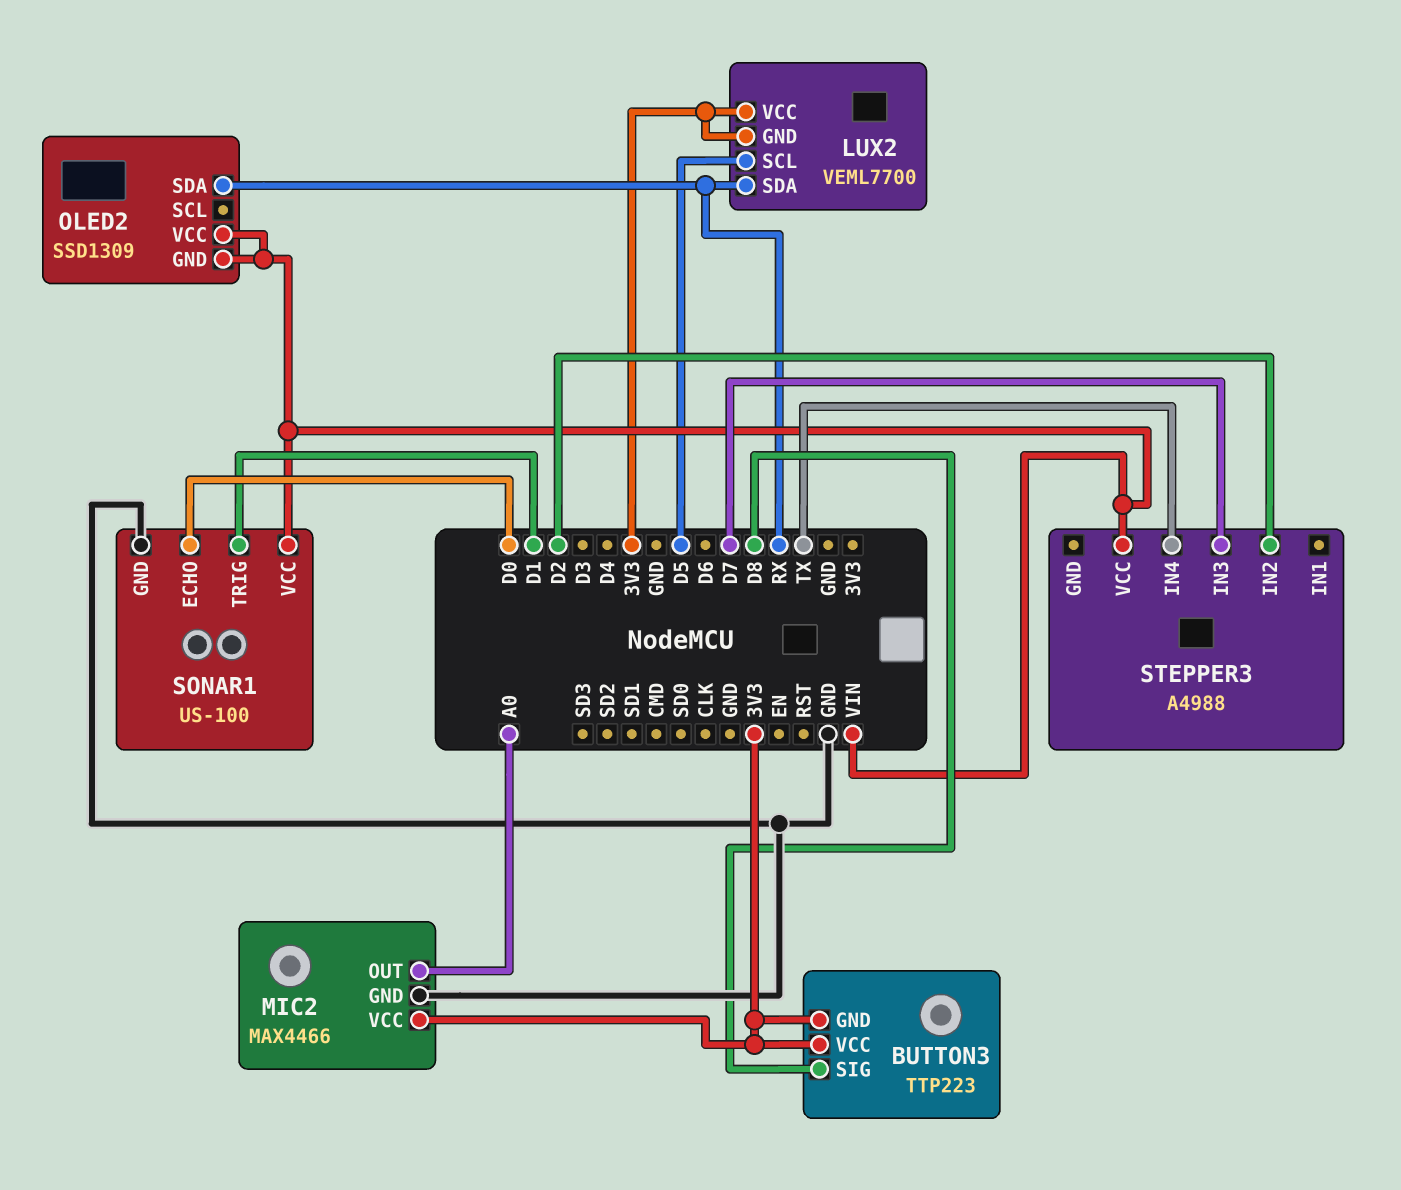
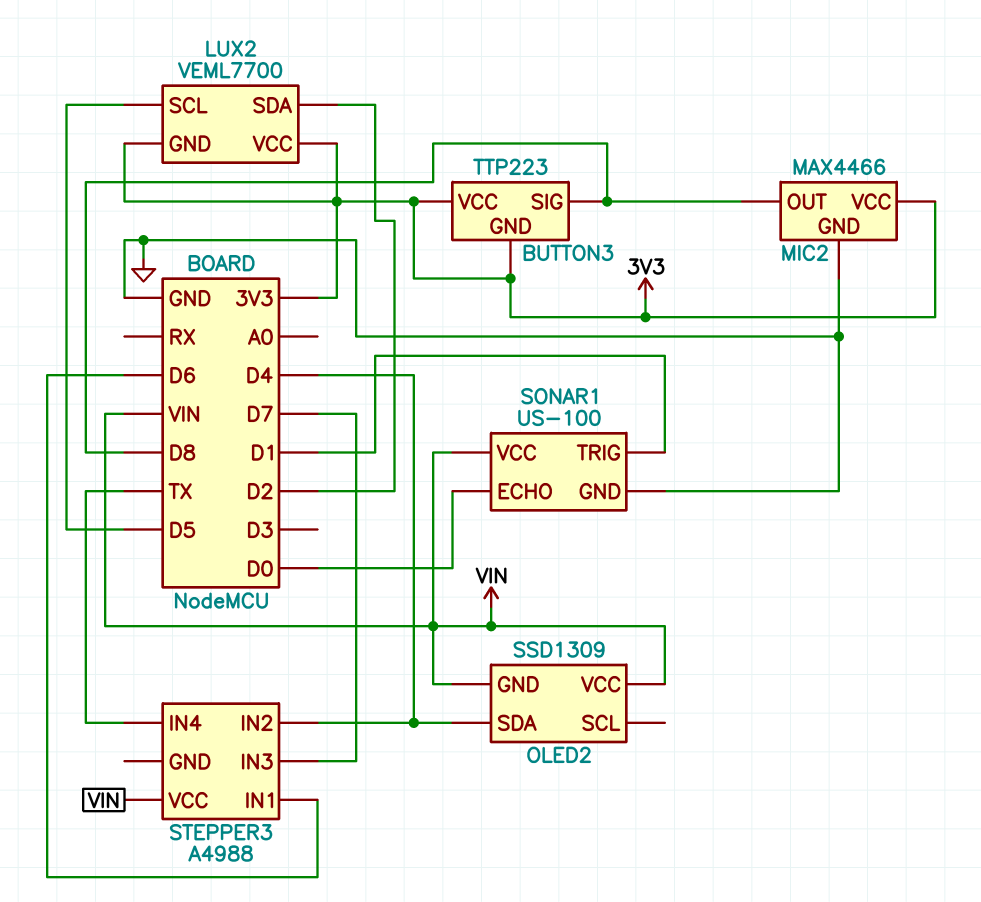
LUX2 pin SDA: RX -> D2
MIC2 pin OUT: A0 -> D8
OLED2 pin SDA: RX -> D4
STEPPER3 pin IN1: none -> D6
STEPPER3 pin IN2: D2 -> D4

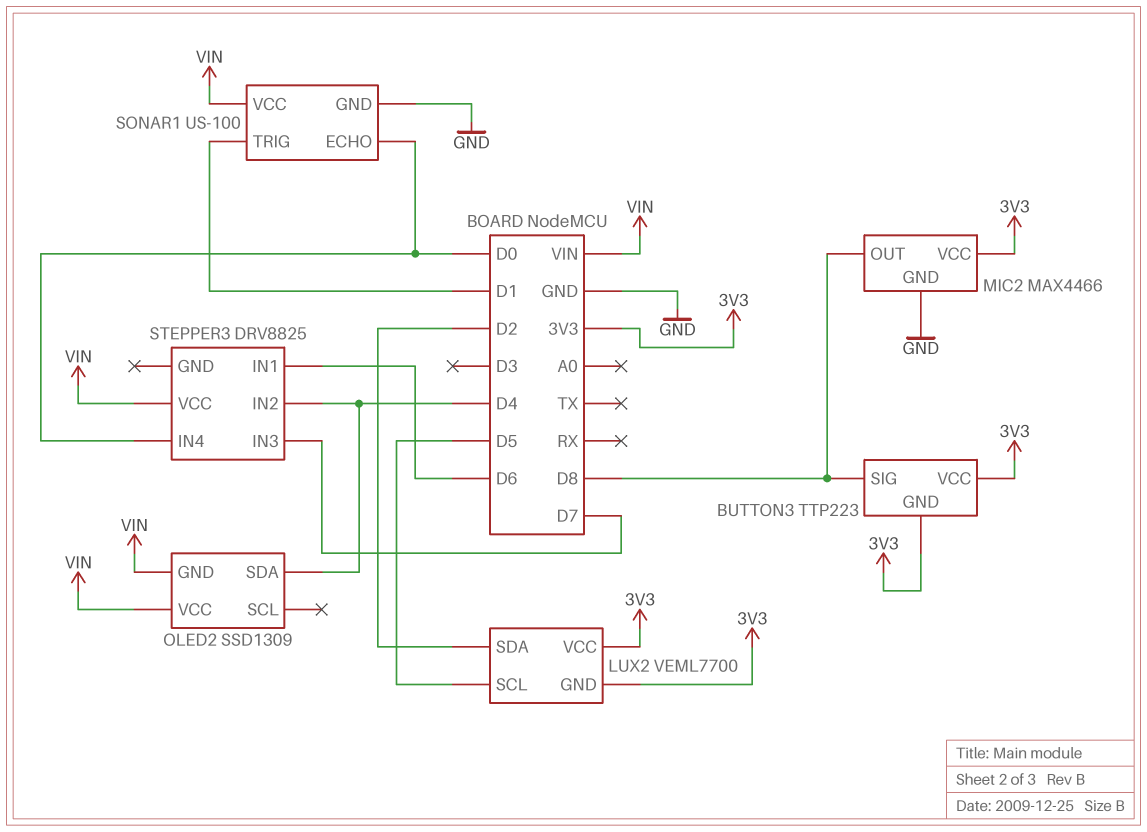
STEPPER3: A4988 -> DRV8825
STEPPER3 pin IN4: TX -> D0

